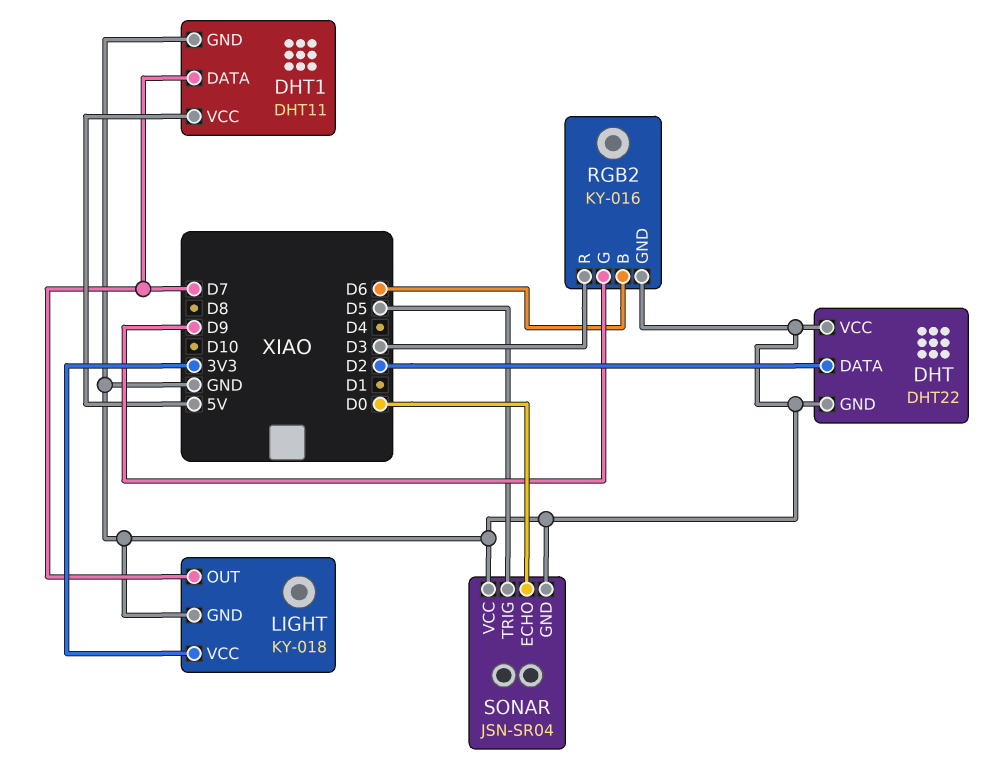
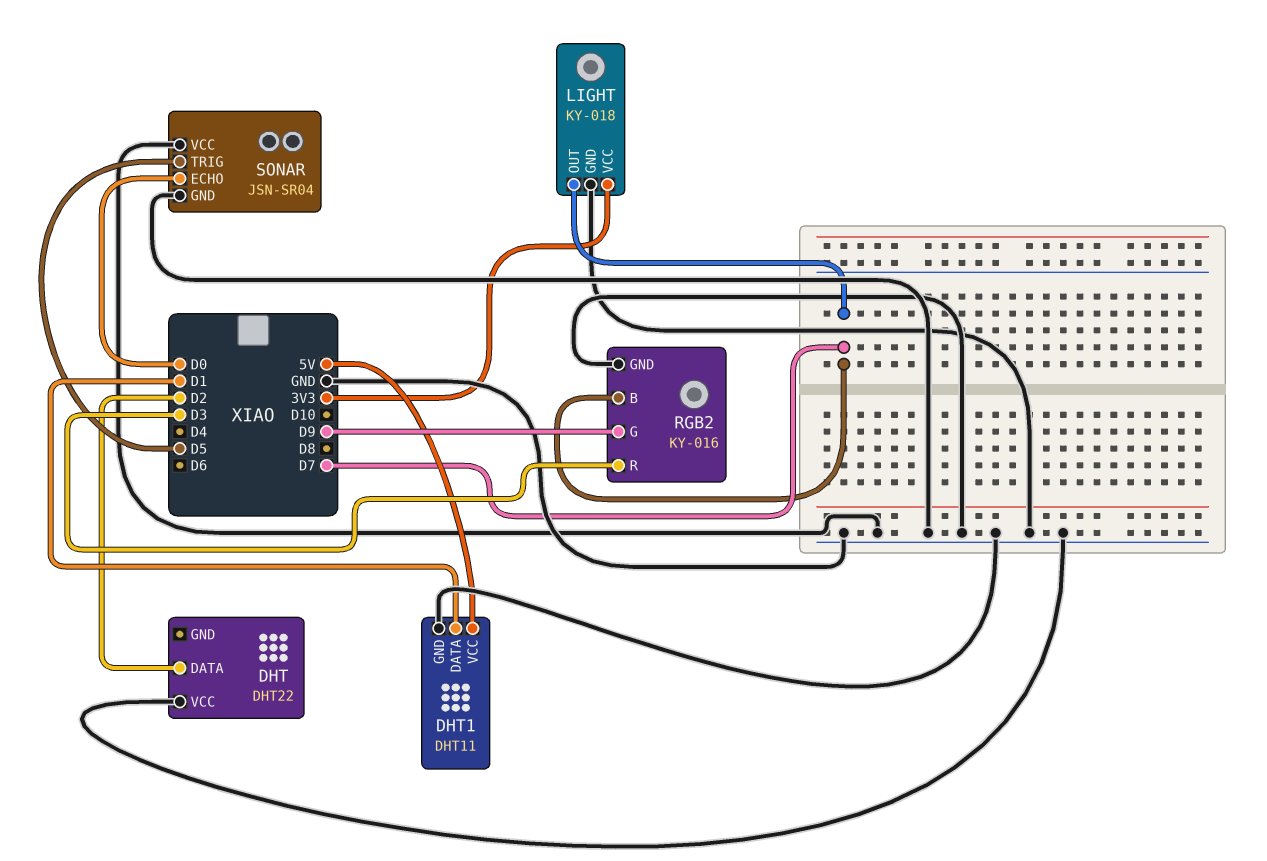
DHT pin GND: GND -> none
DHT1 pin DATA: D7 -> D1
RGB2 pin B: D6 -> D7

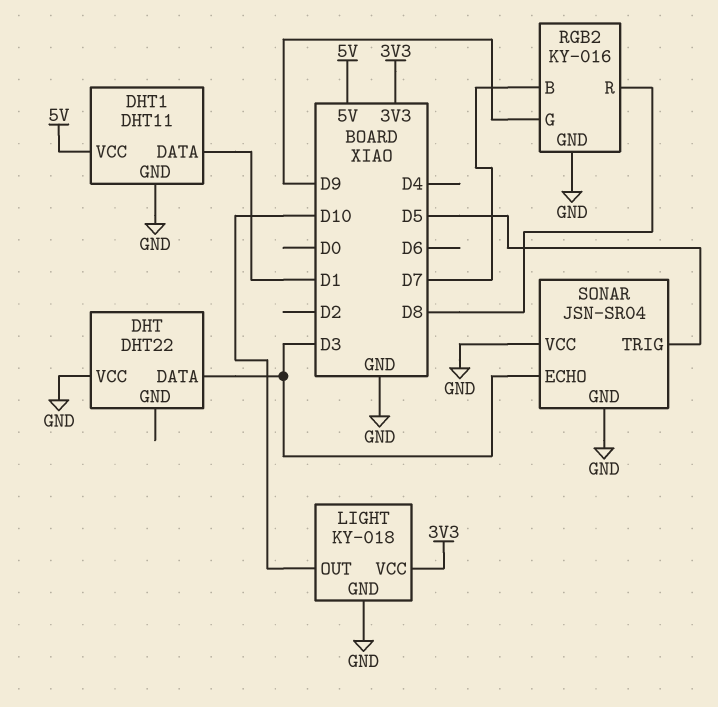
DHT pin DATA: D2 -> D3
LIGHT pin OUT: D7 -> D10
RGB2 pin R: D3 -> D8
SONAR pin ECHO: D0 -> D3

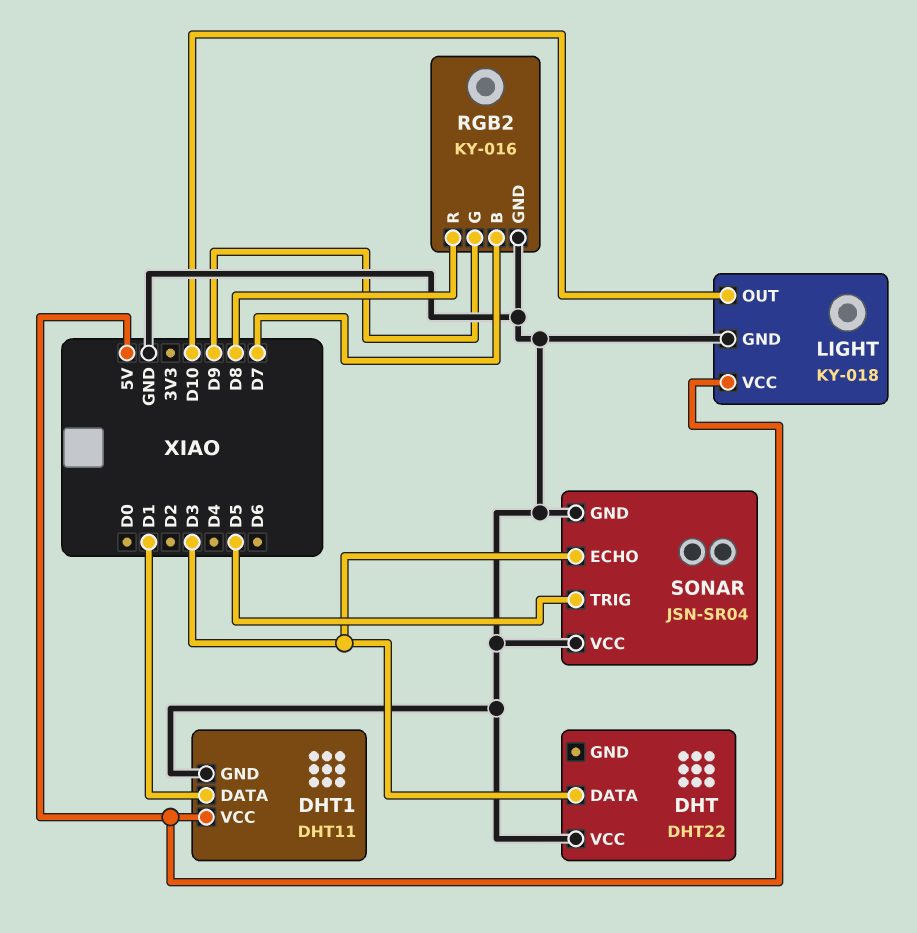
LIGHT pin VCC: 3V3 -> 5V

